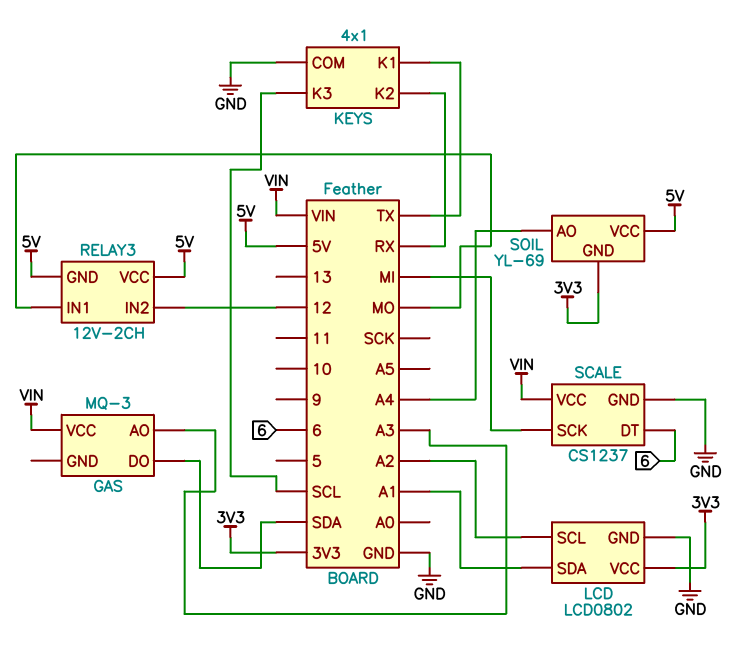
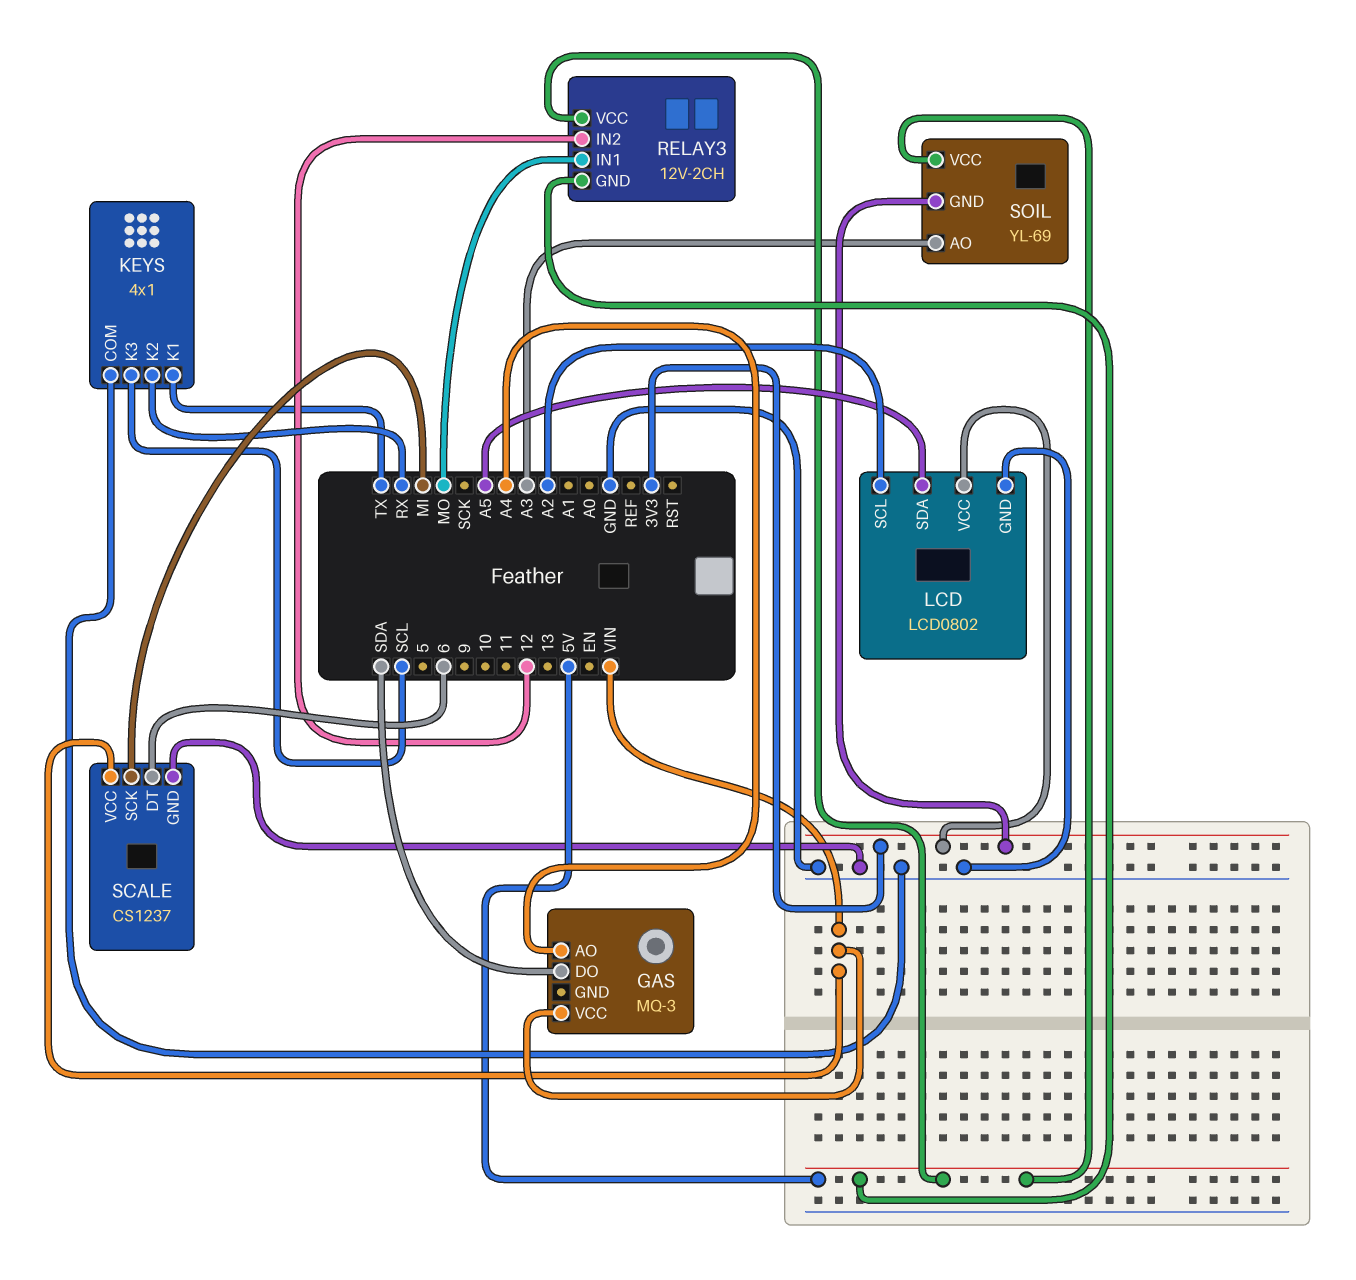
GAS pin AO: A3 -> A4
LCD pin SDA: A1 -> A5
SOIL pin AO: A4 -> A3

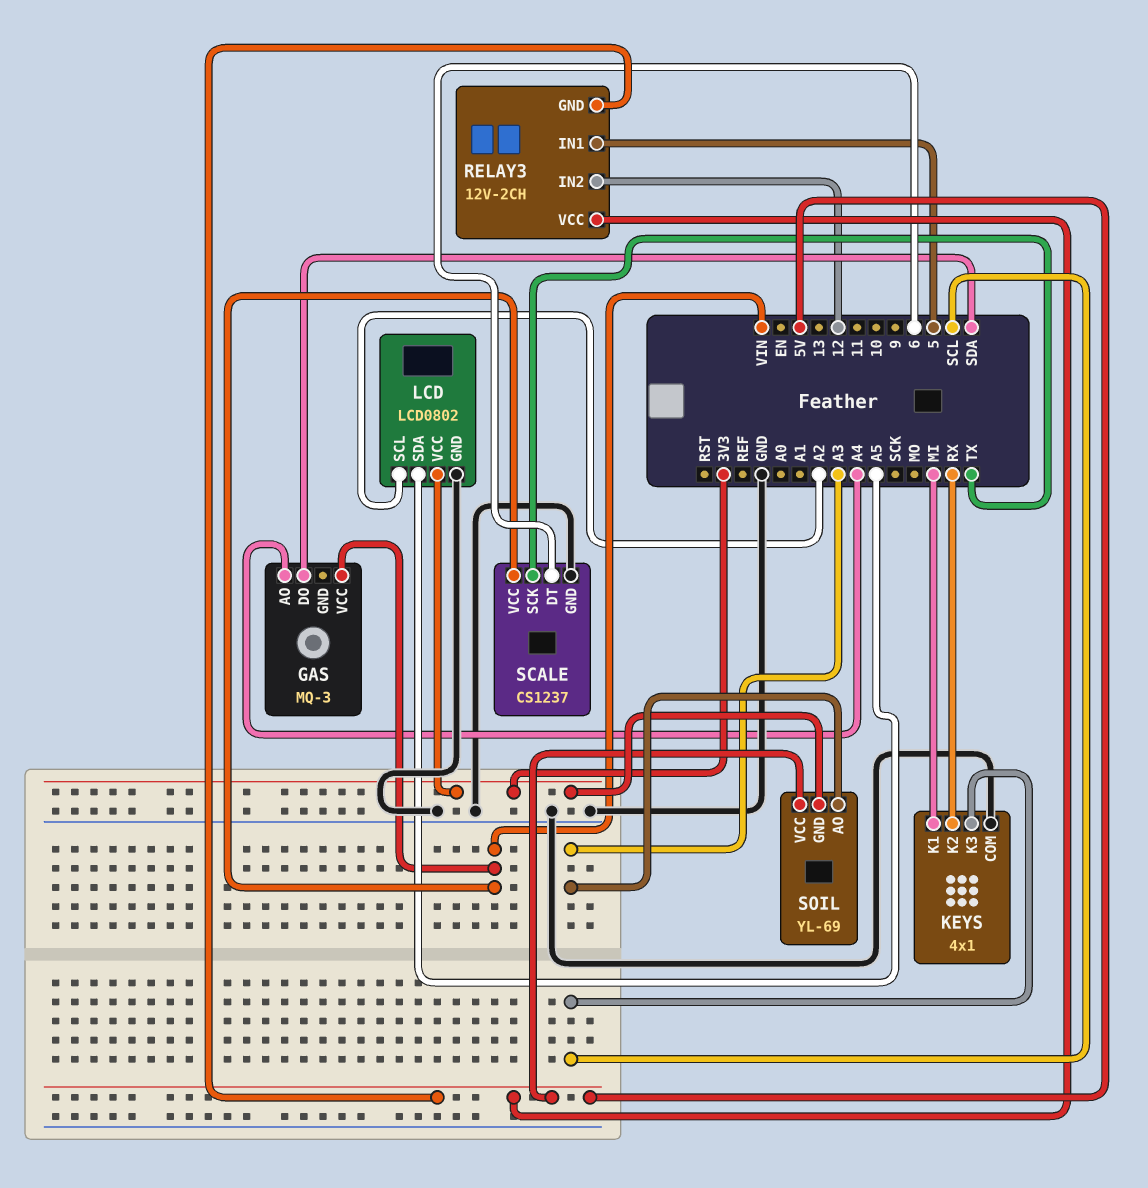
KEYS pin K1: TX -> MI
RELAY3 pin IN1: MO -> 5
SCALE pin SCK: MI -> TX

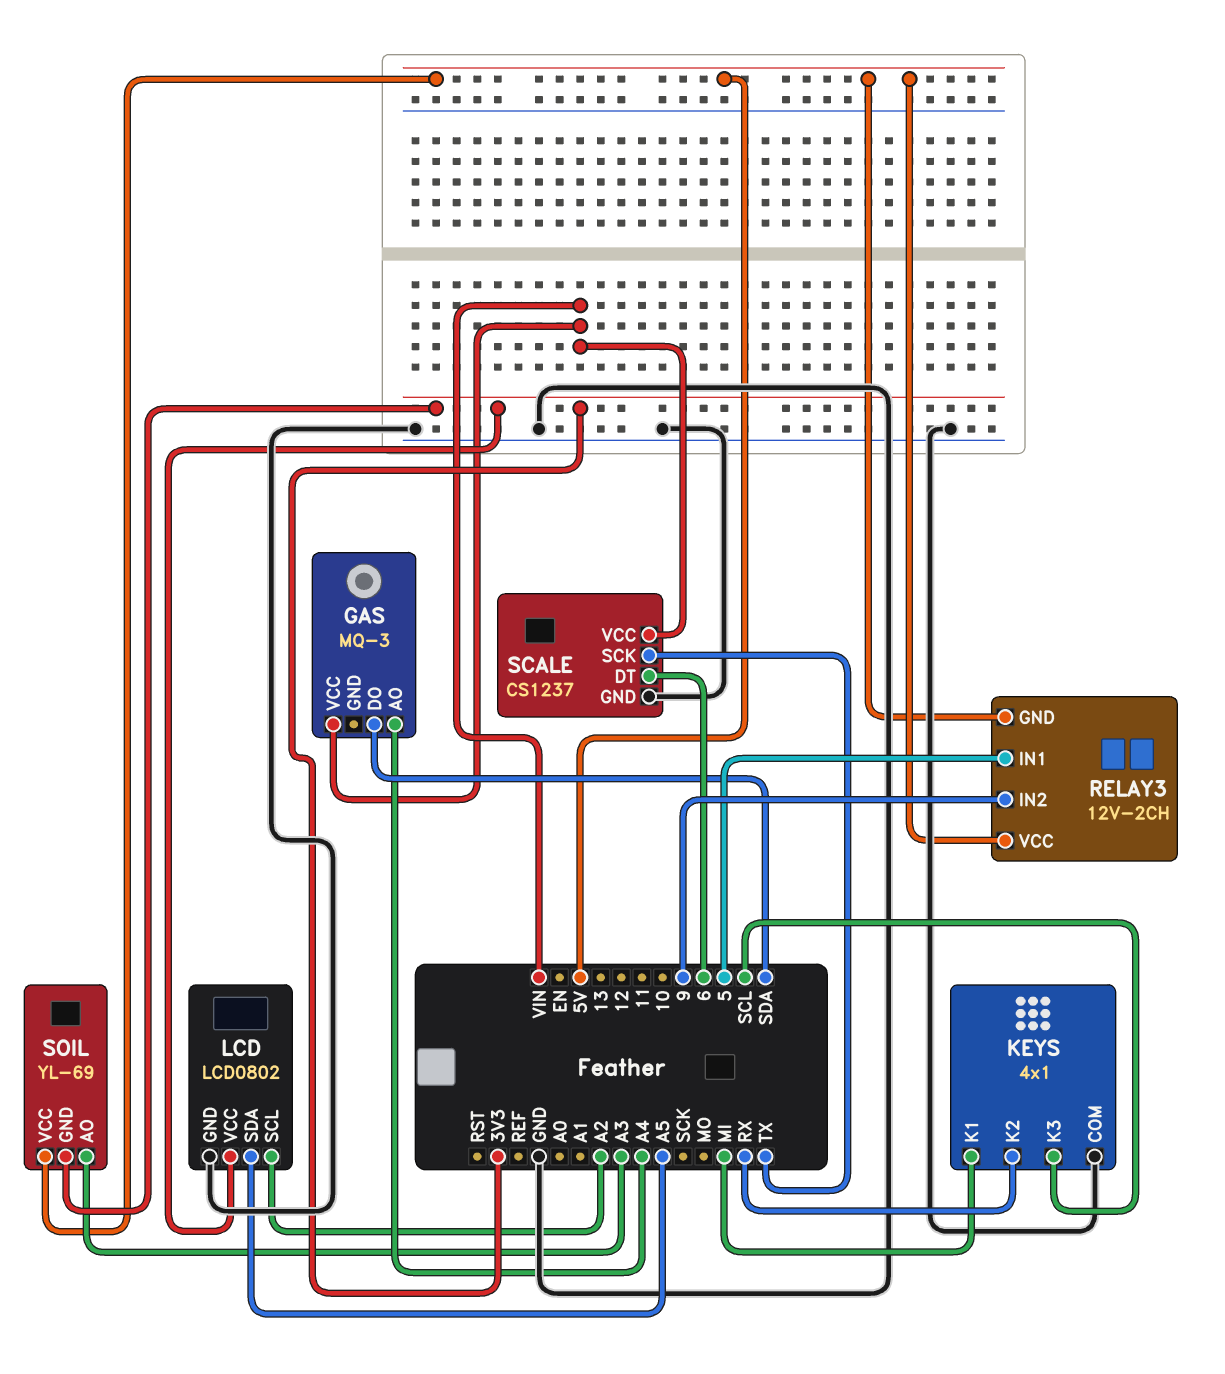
RELAY3 pin IN2: 12 -> 9

